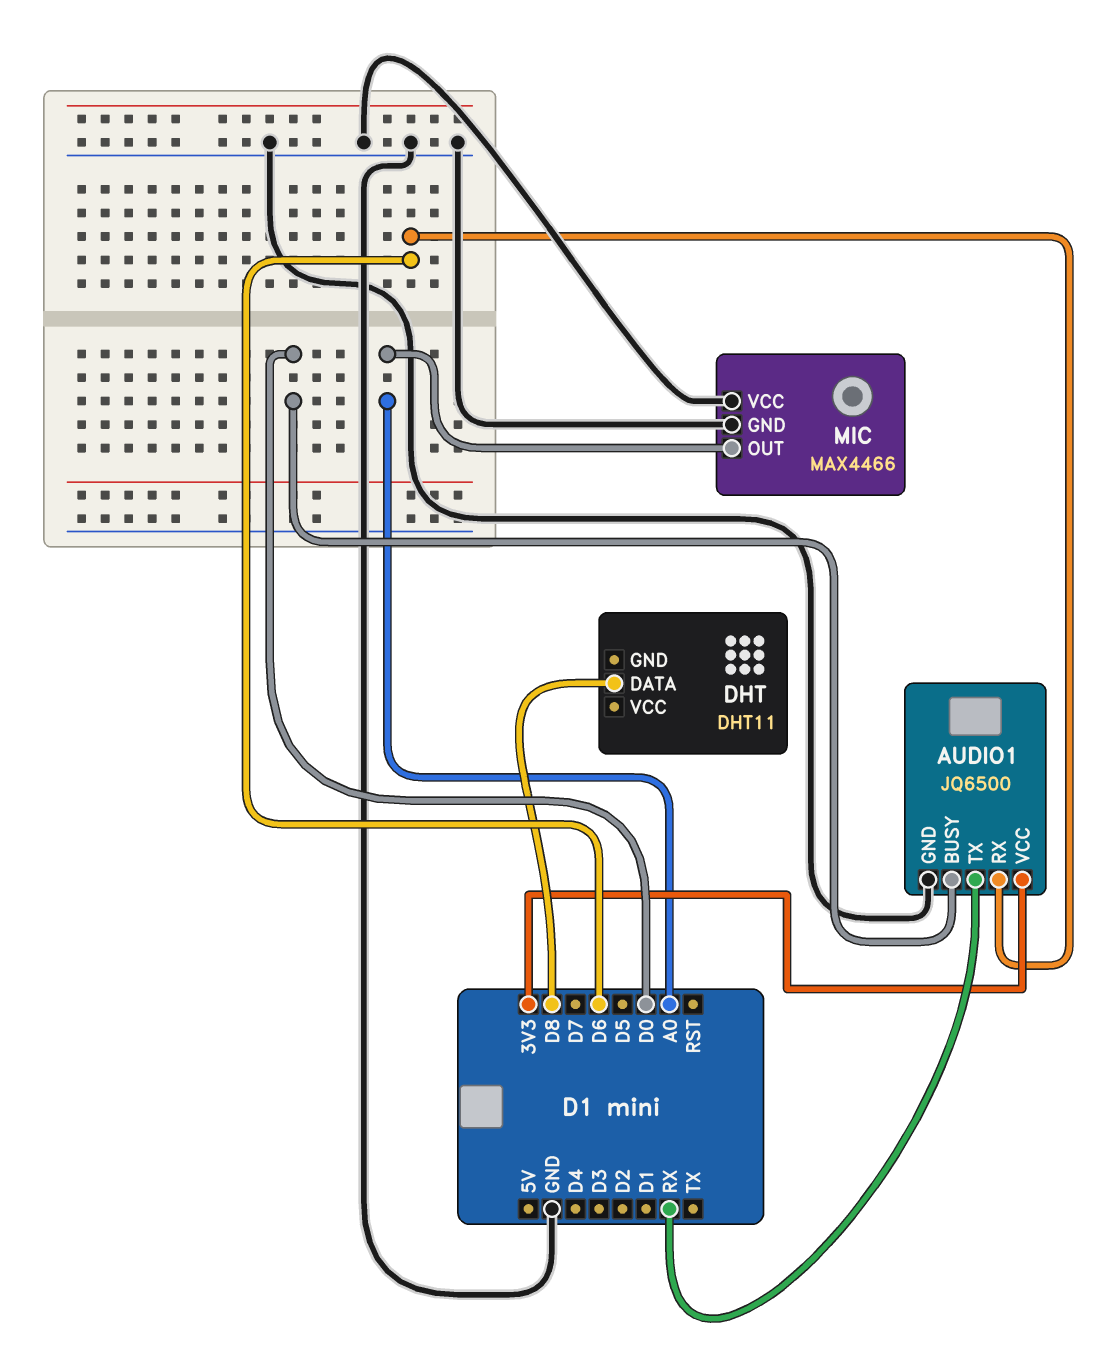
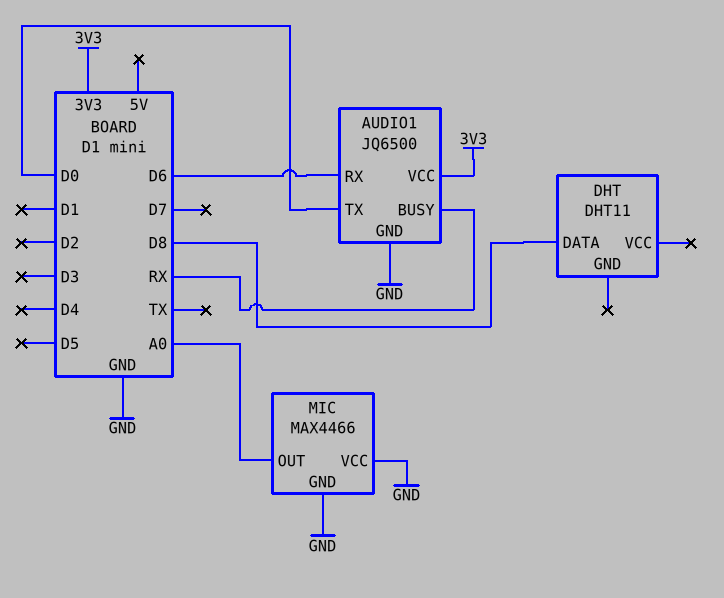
AUDIO1 pin BUSY: D0 -> RX
AUDIO1 pin TX: RX -> D0

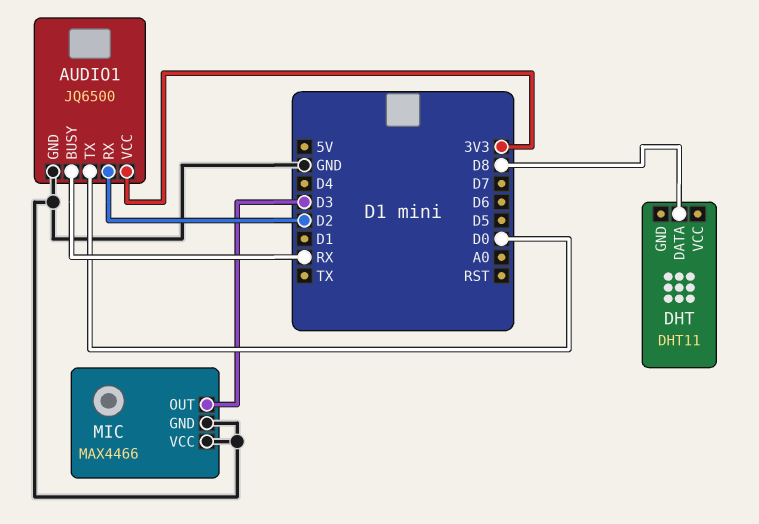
AUDIO1 pin RX: D6 -> D2
MIC pin OUT: A0 -> D3

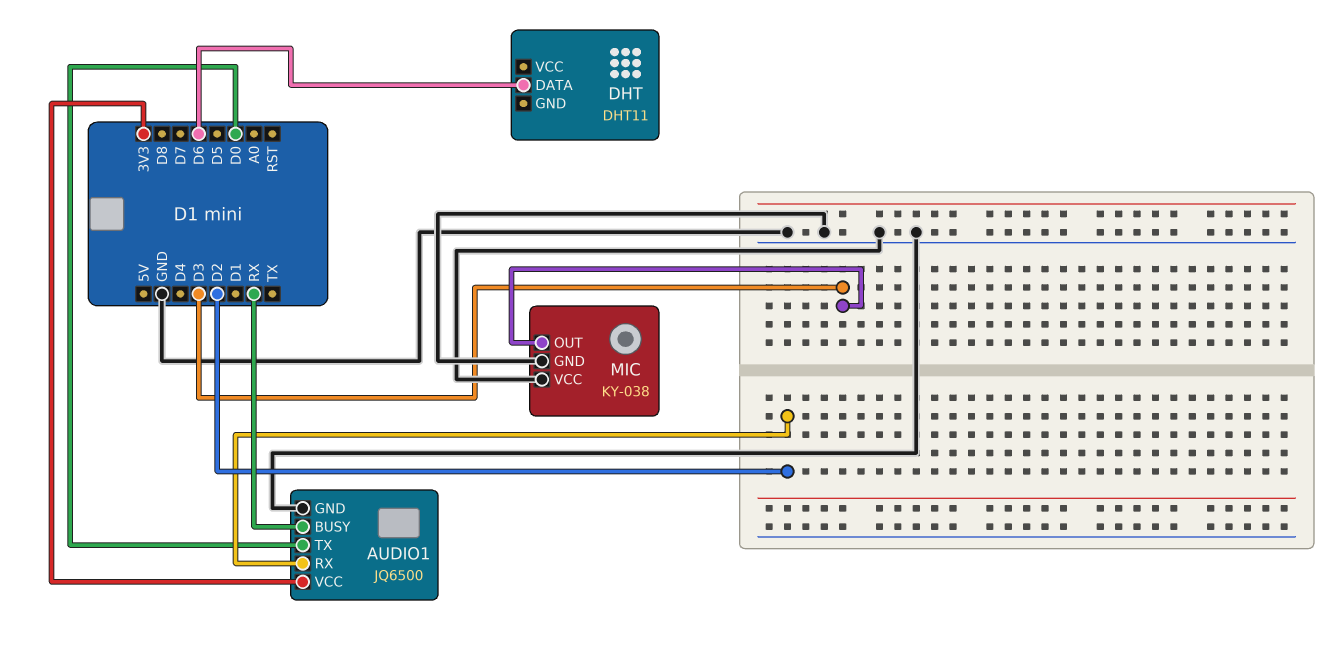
DHT pin DATA: D8 -> D6
MIC: MAX4466 -> KY-038

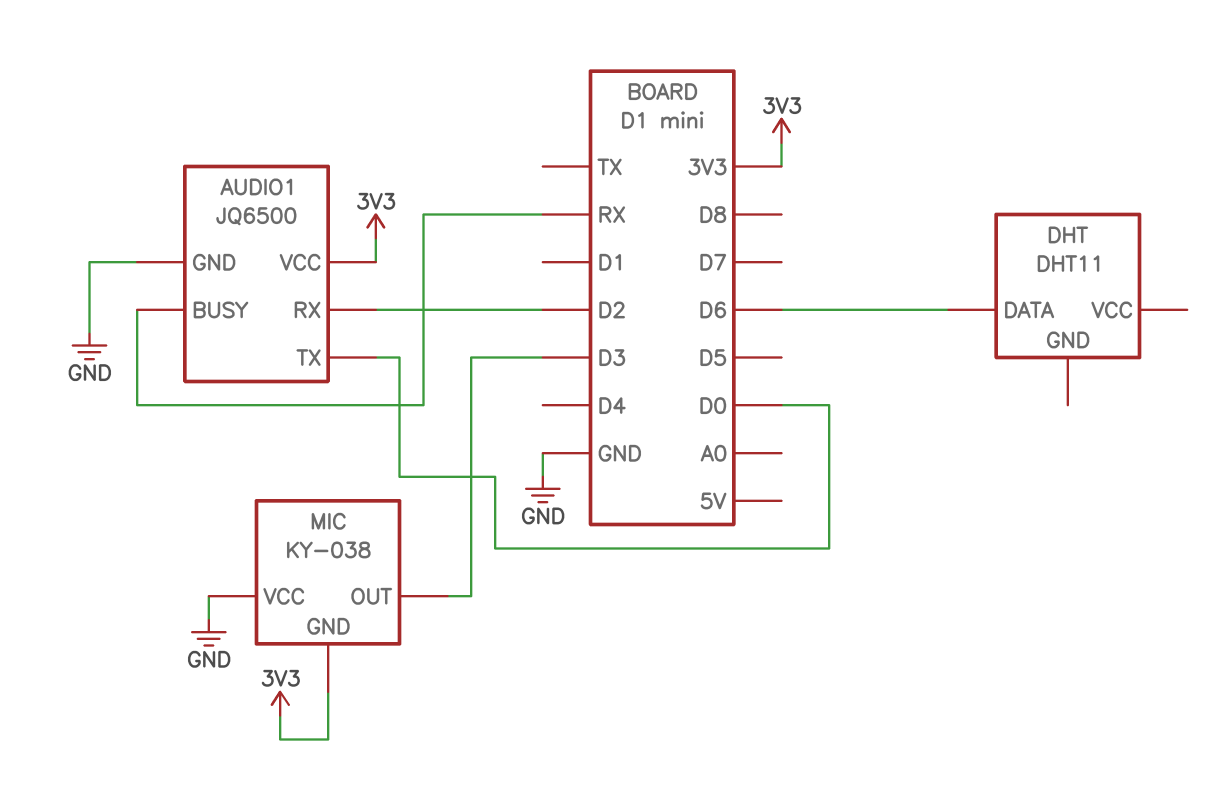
MIC pin GND: GND -> 3V3

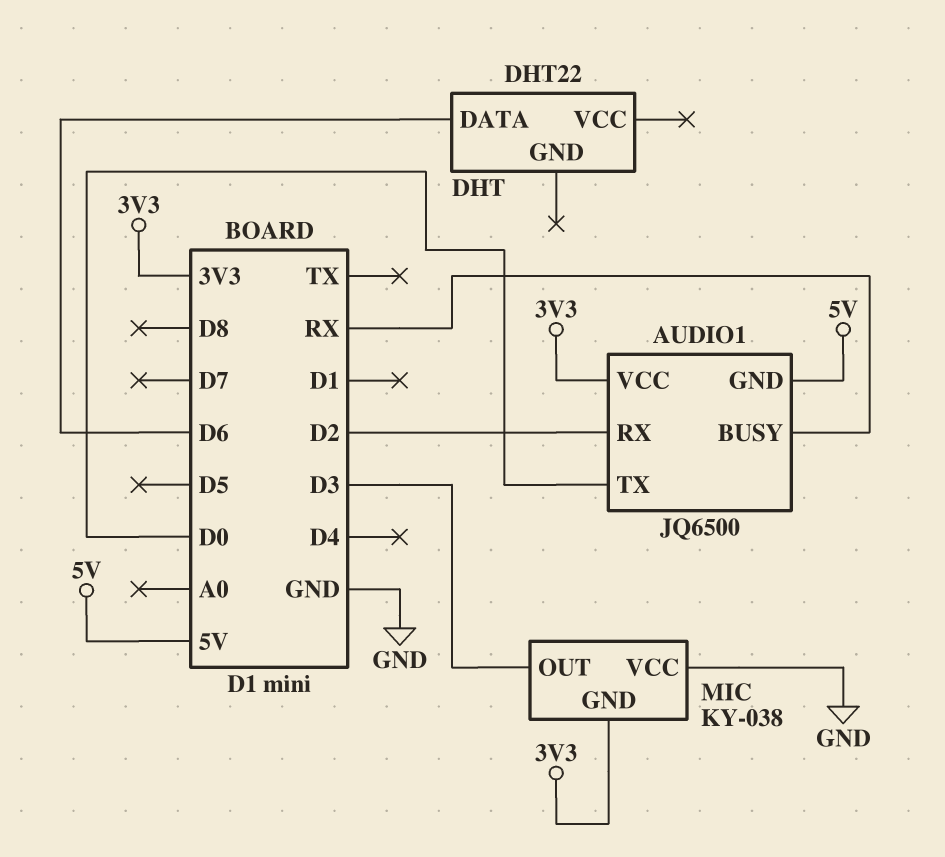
AUDIO1 pin GND: GND -> 5V
DHT: DHT11 -> DHT22

